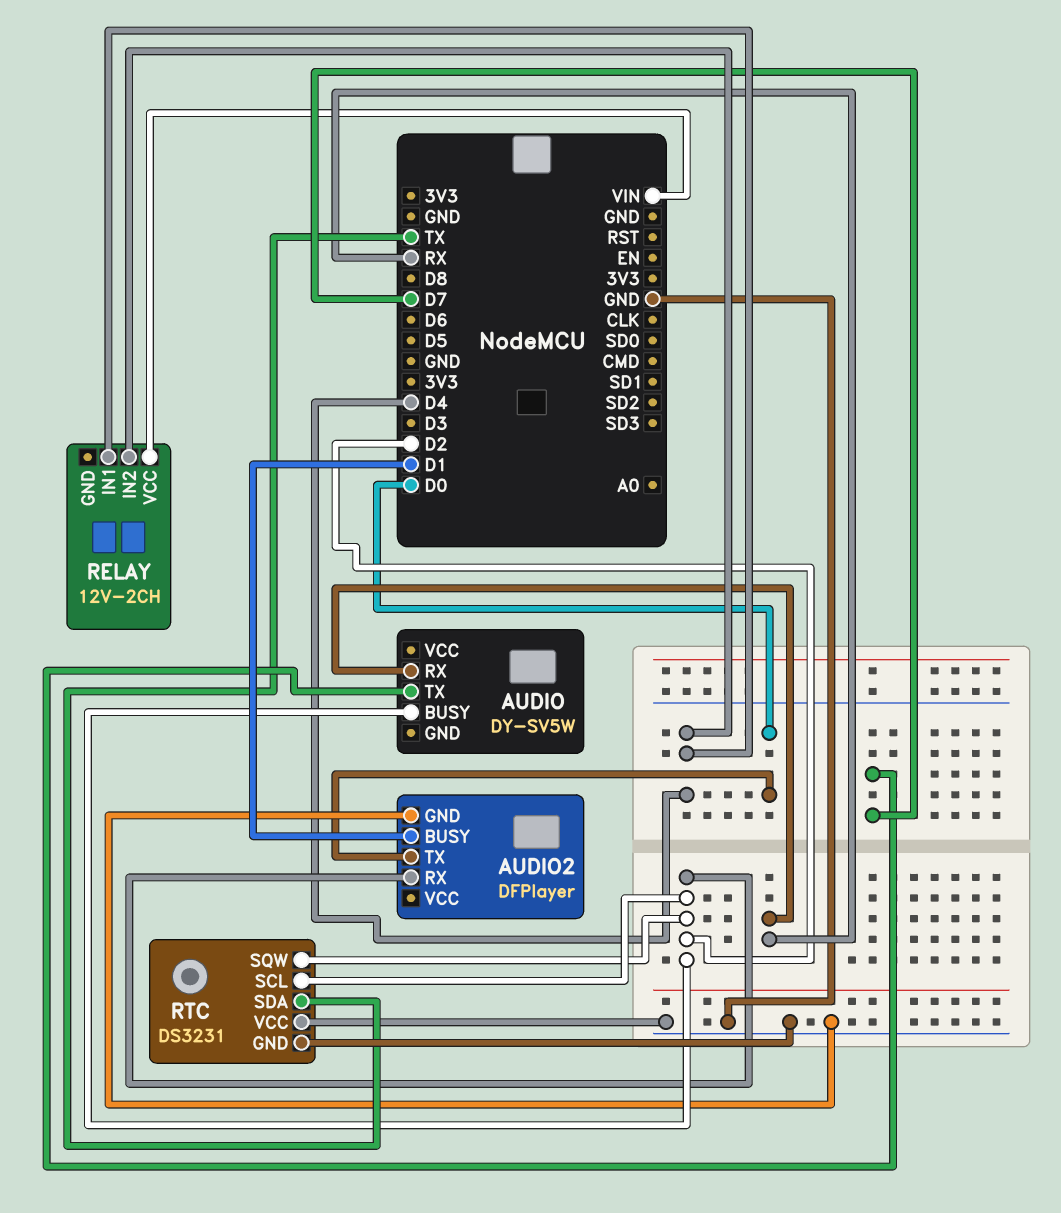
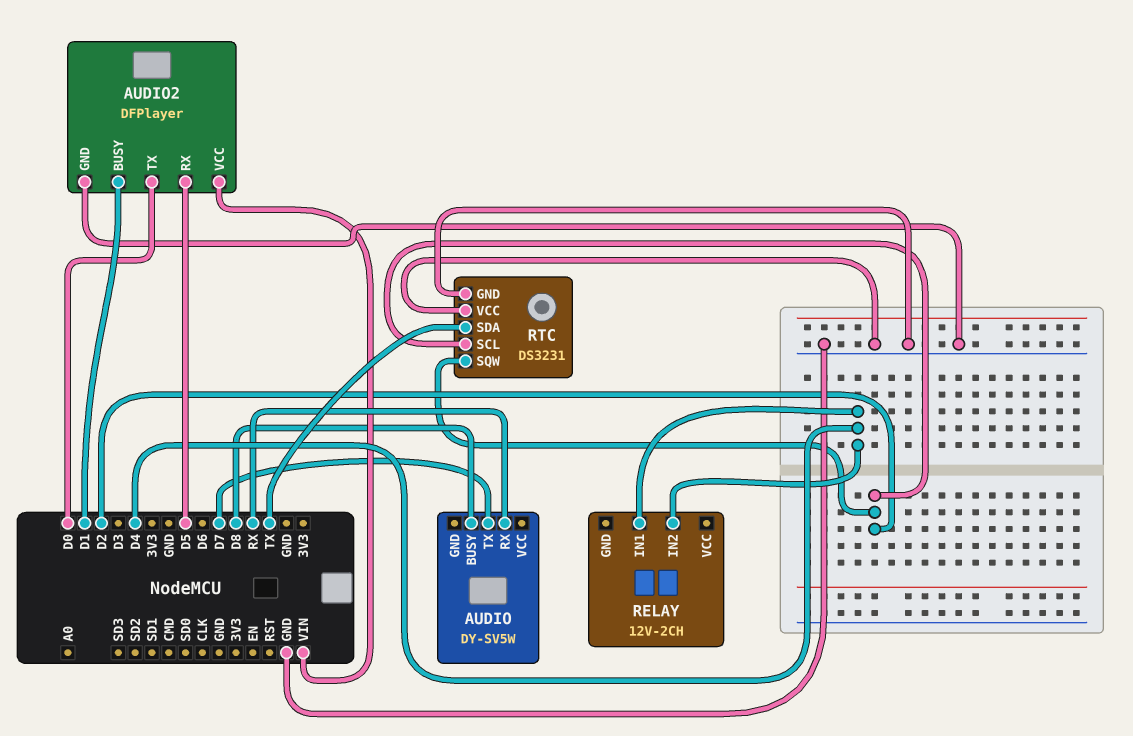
AUDIO pin BUSY: D2 -> D8
AUDIO2 pin RX: D2 -> D5
AUDIO2 pin VCC: none -> VIN
RELAY pin VCC: VIN -> none

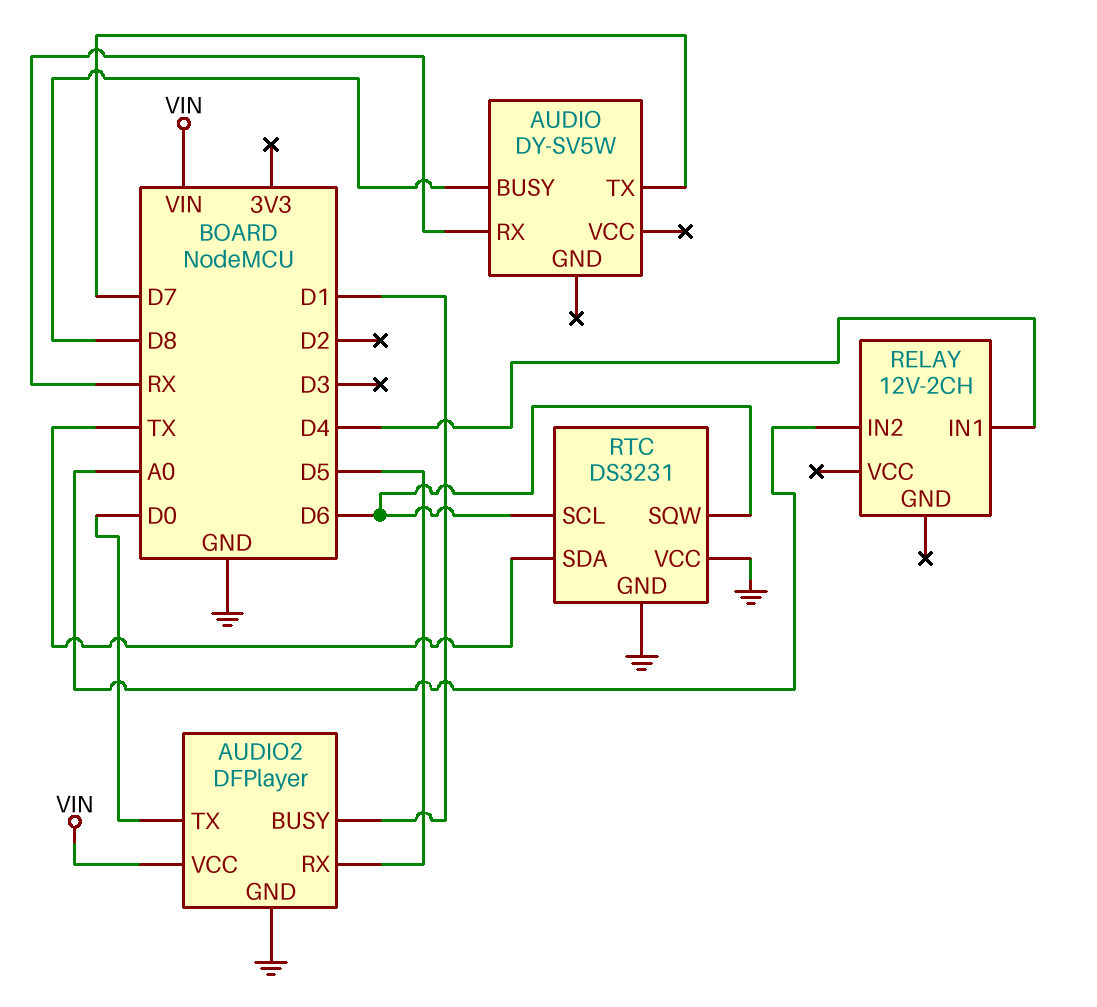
RELAY pin IN2: D4 -> A0
RTC pin SCL: D2 -> D6
RTC pin SQW: D2 -> D6

